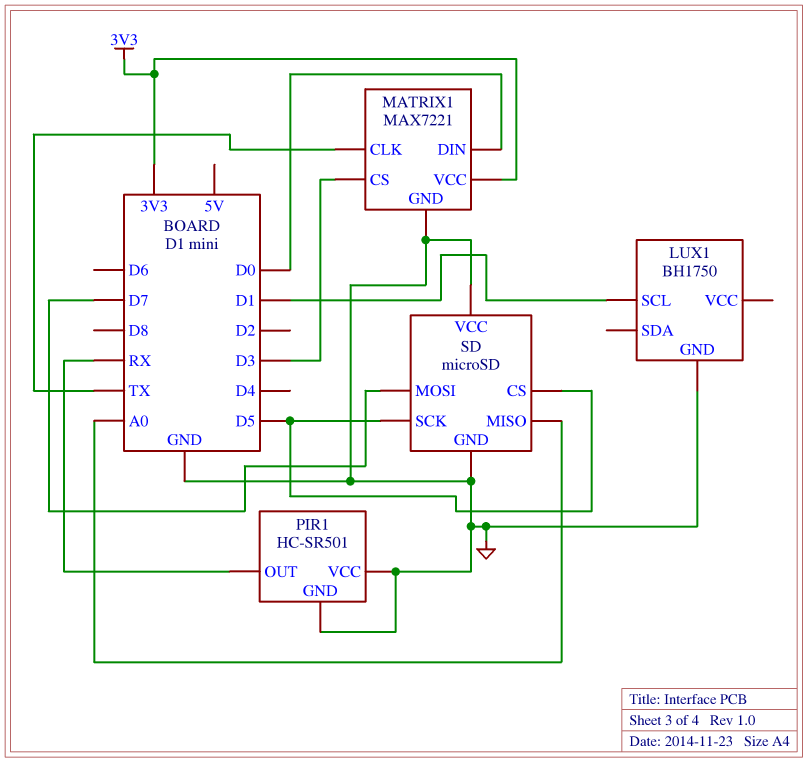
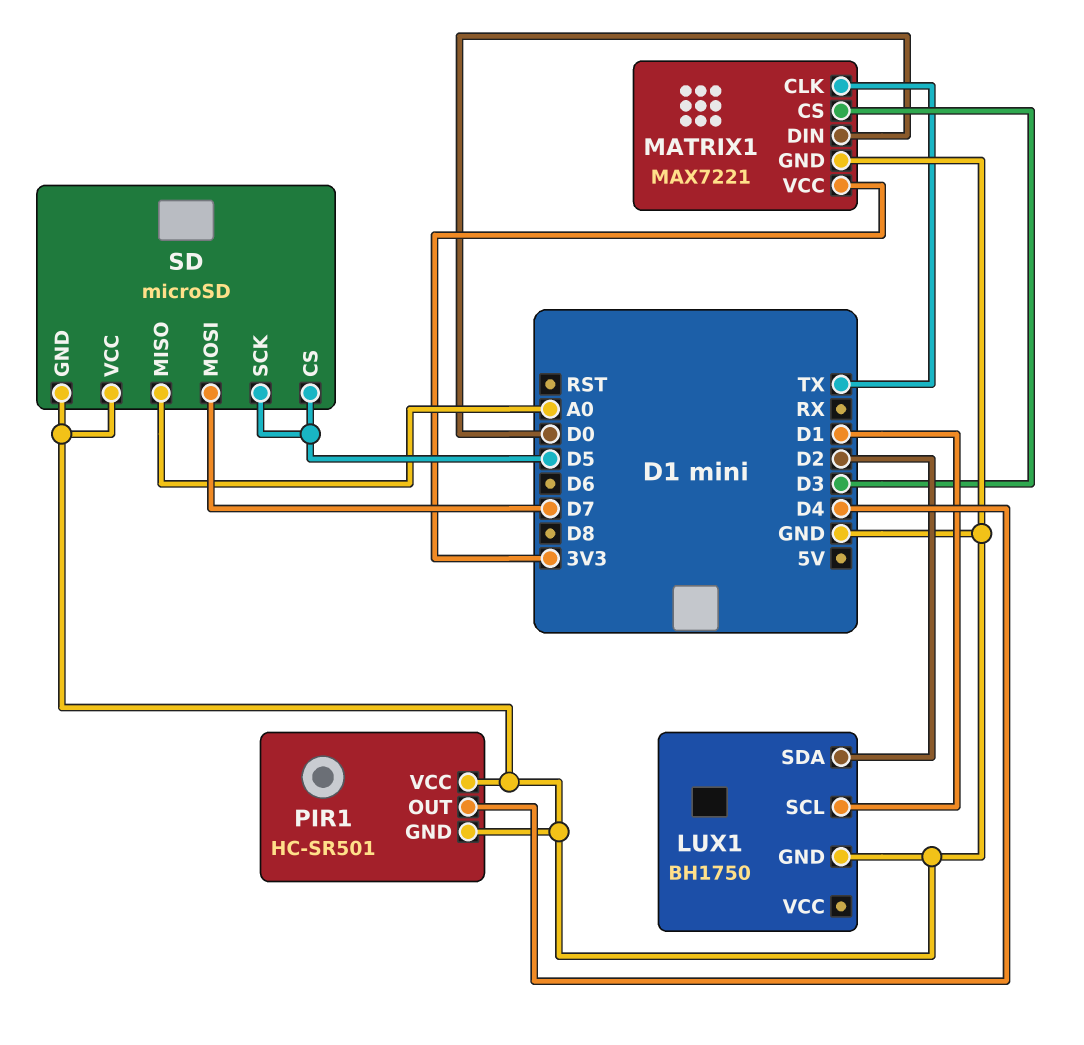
LUX1 pin SDA: none -> D2
PIR1 pin OUT: RX -> D4

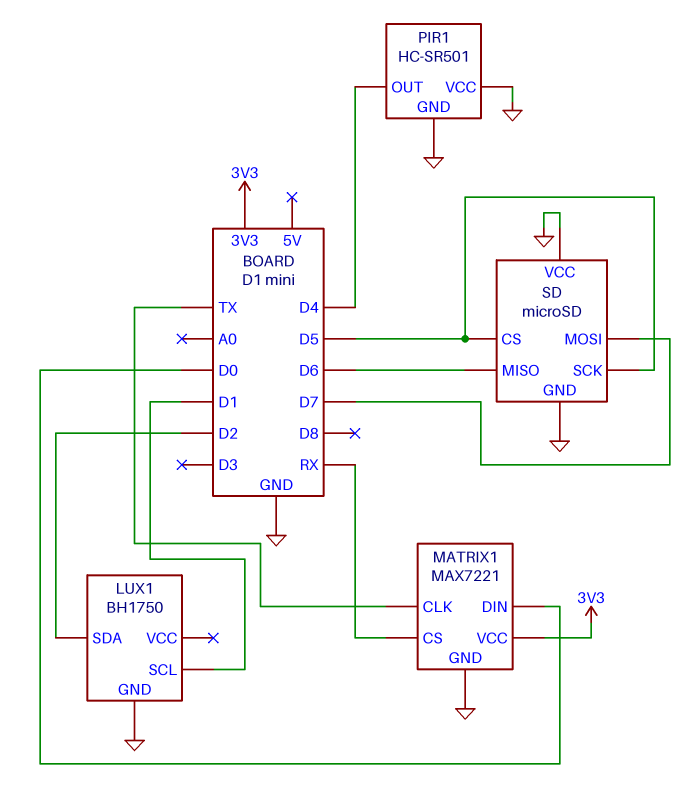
MATRIX1 pin CS: D3 -> RX
SD pin MISO: A0 -> D6

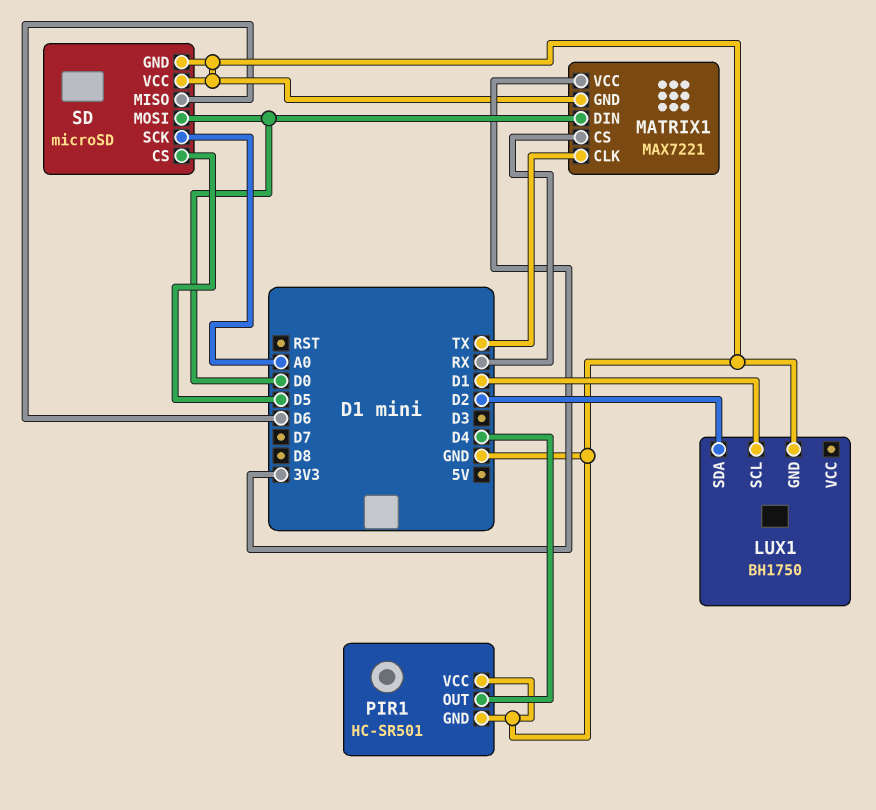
SD pin MOSI: D7 -> D0
SD pin SCK: D5 -> A0

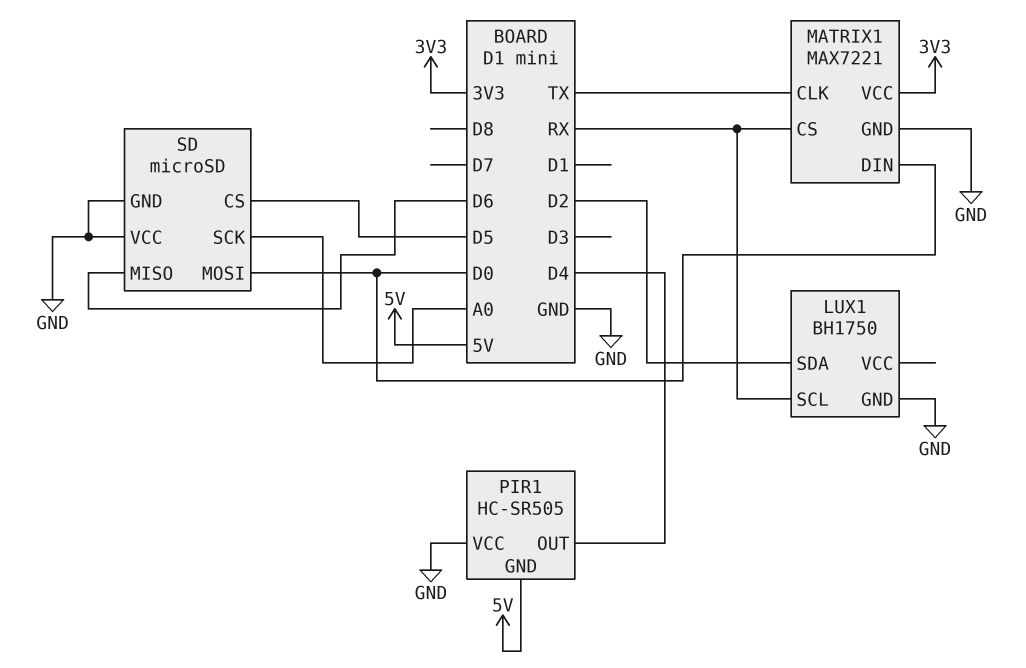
LUX1 pin SCL: D1 -> RX
PIR1: HC-SR501 -> HC-SR505
PIR1 pin GND: GND -> 5V

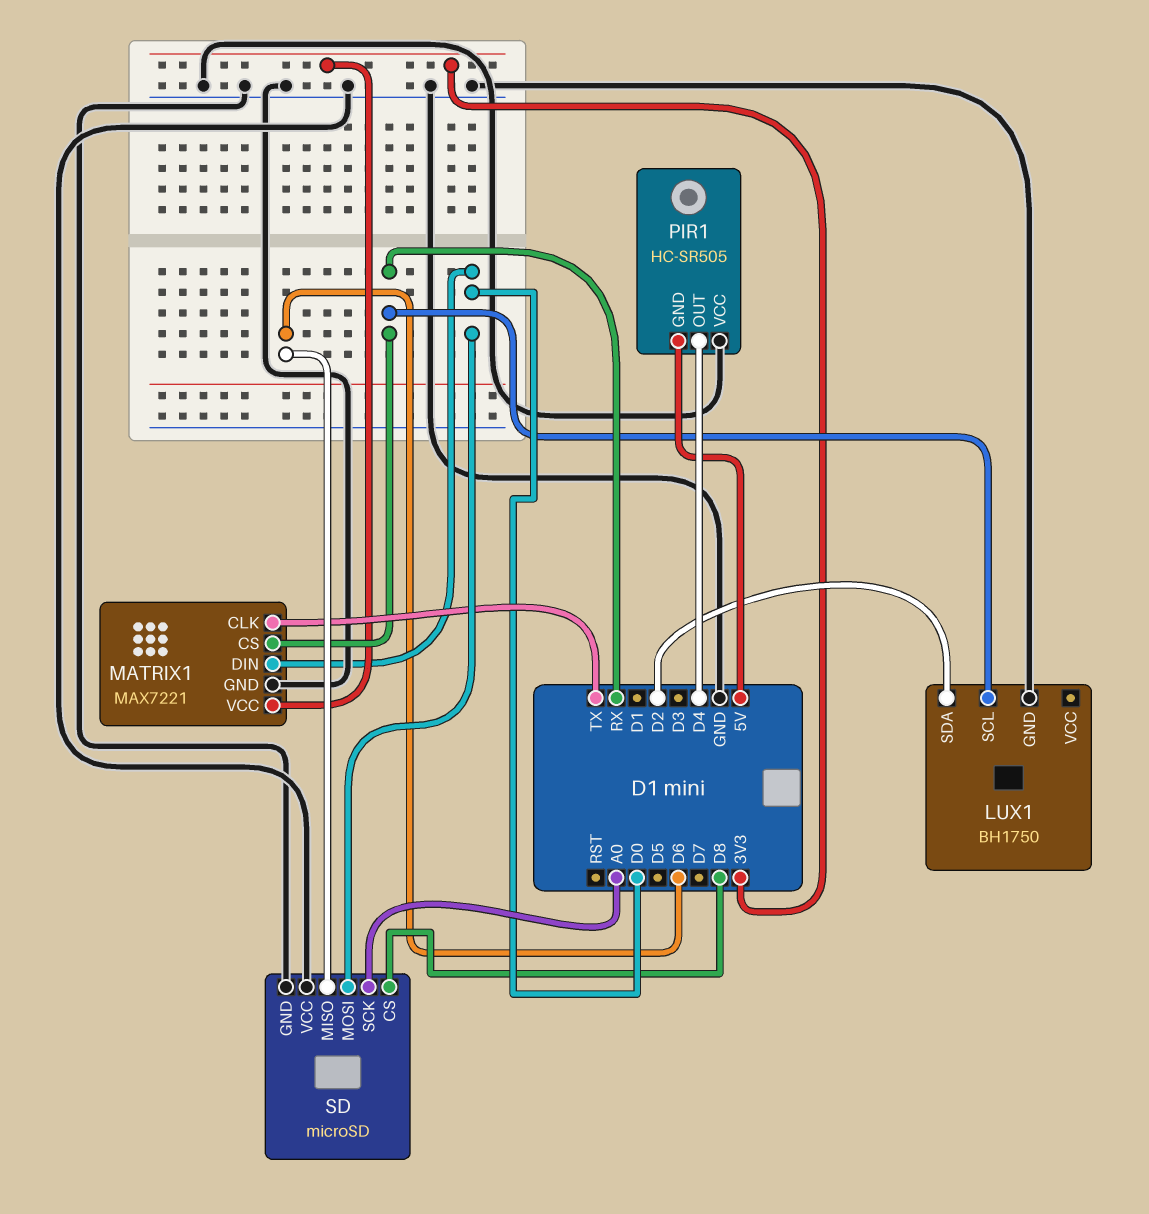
SD pin CS: D5 -> D8

